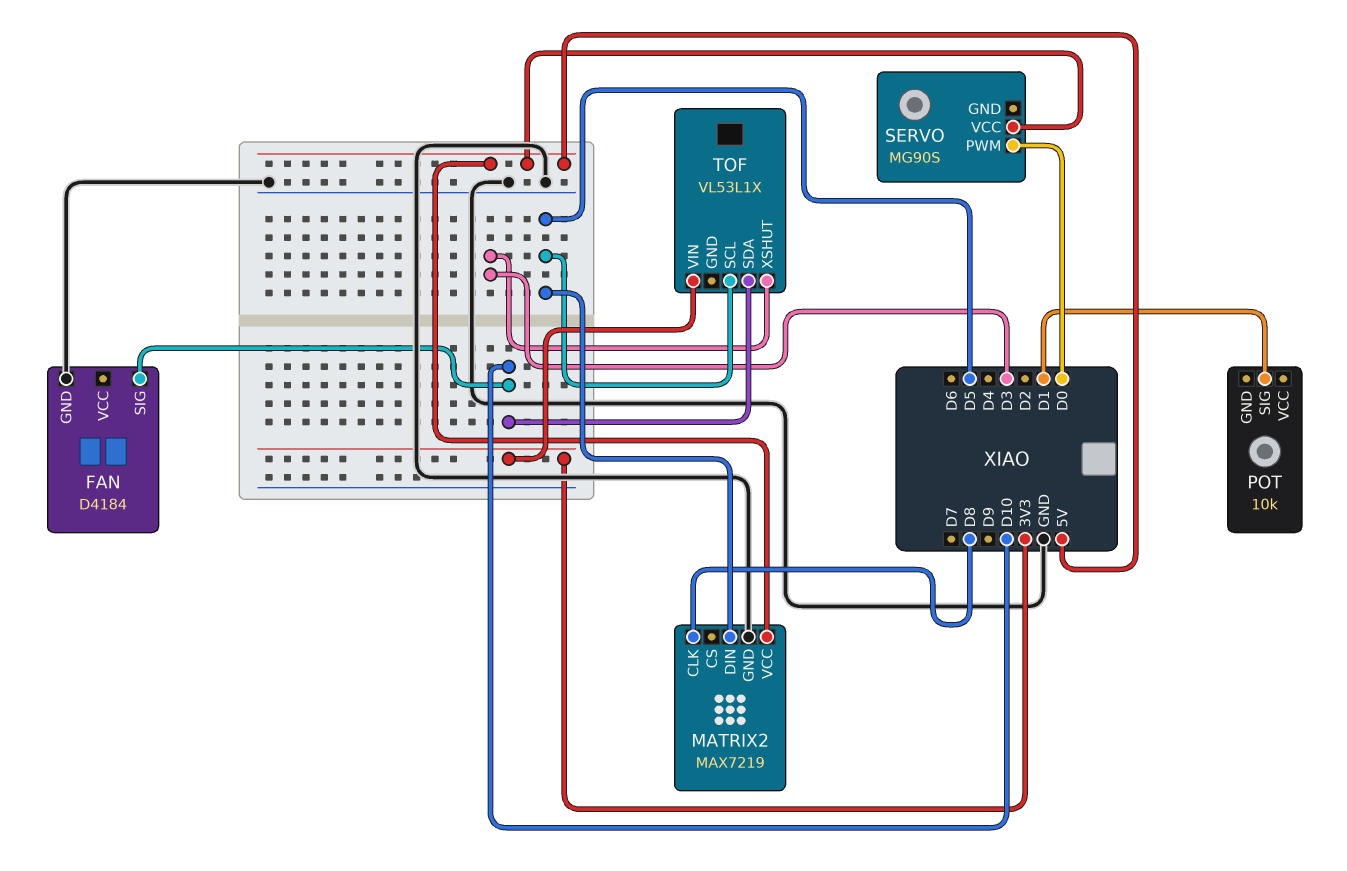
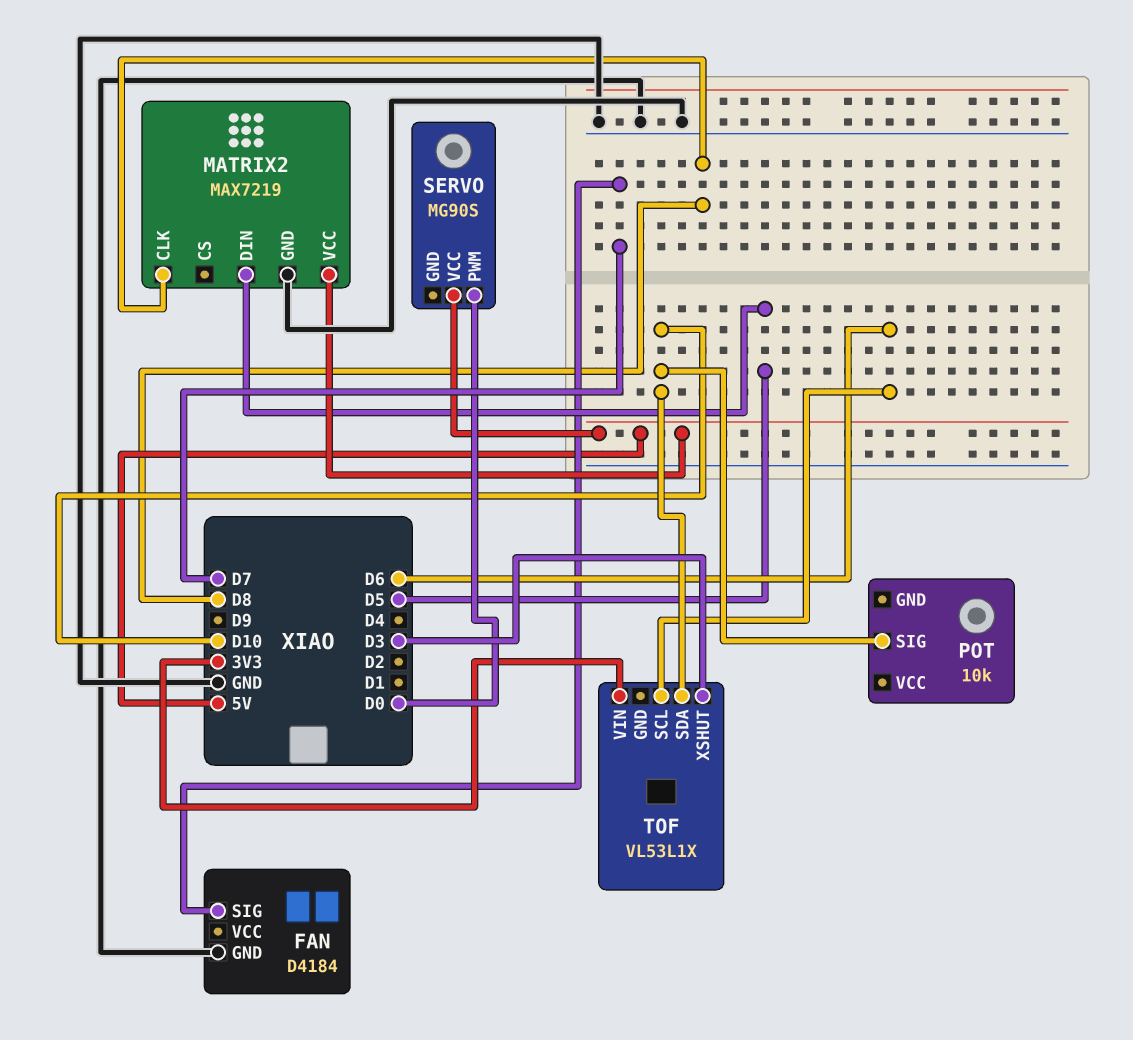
FAN pin SIG: D10 -> D7
POT pin SIG: D1 -> D10
TOF pin SCL: D5 -> D6

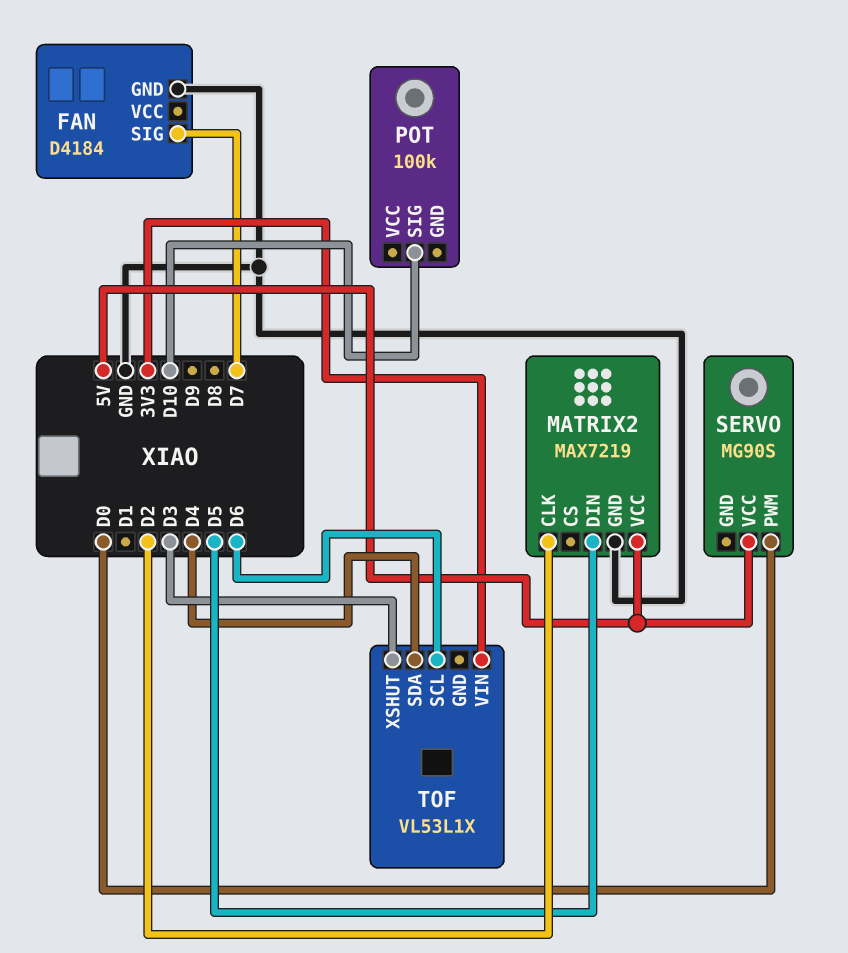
MATRIX2 pin CLK: D8 -> D2
POT: 10k -> 100k
TOF pin SDA: D10 -> D4

